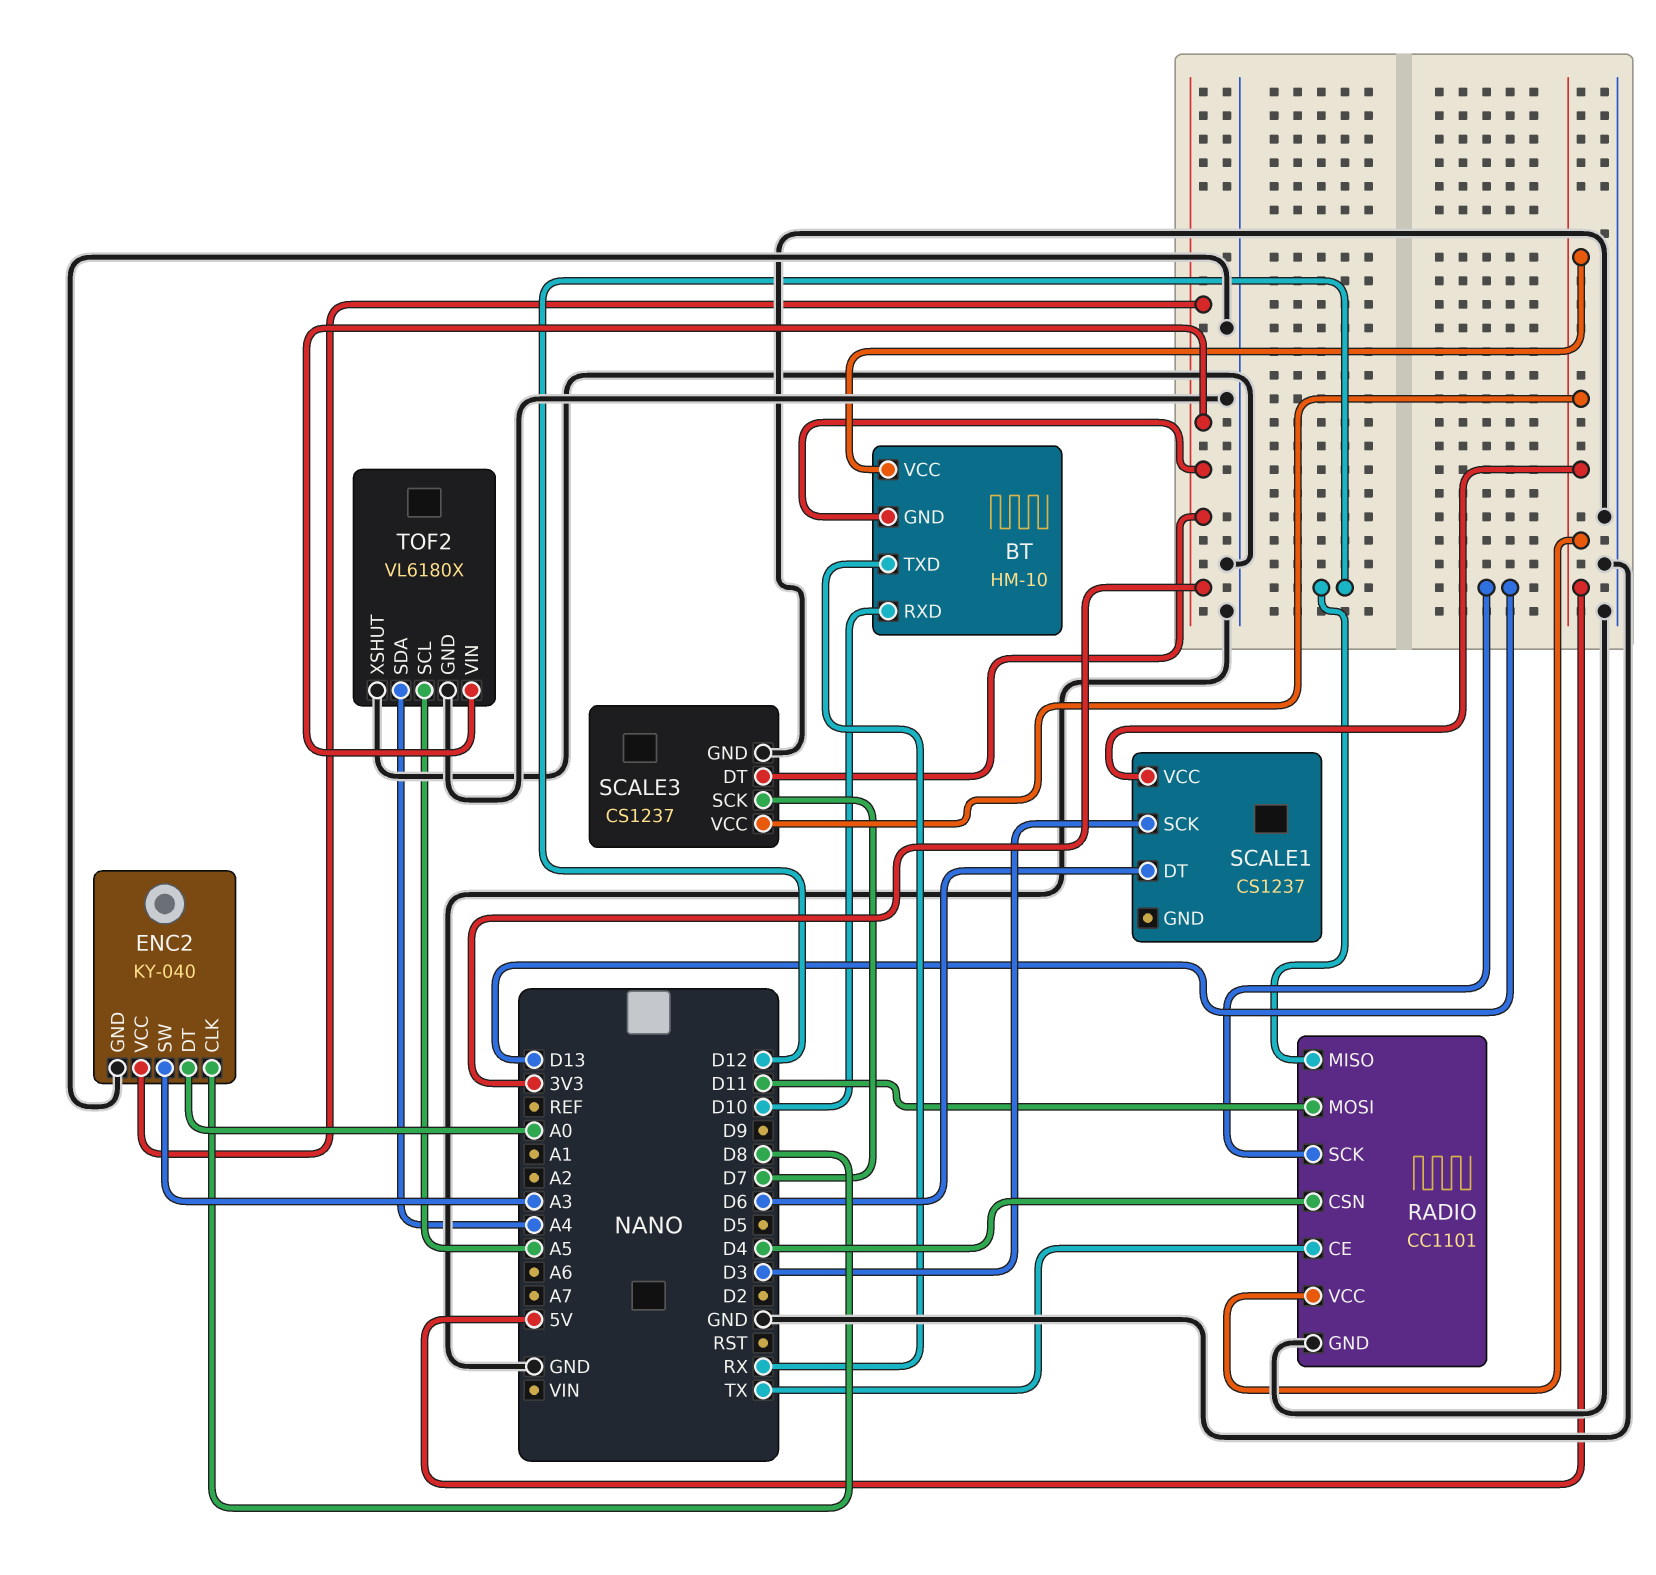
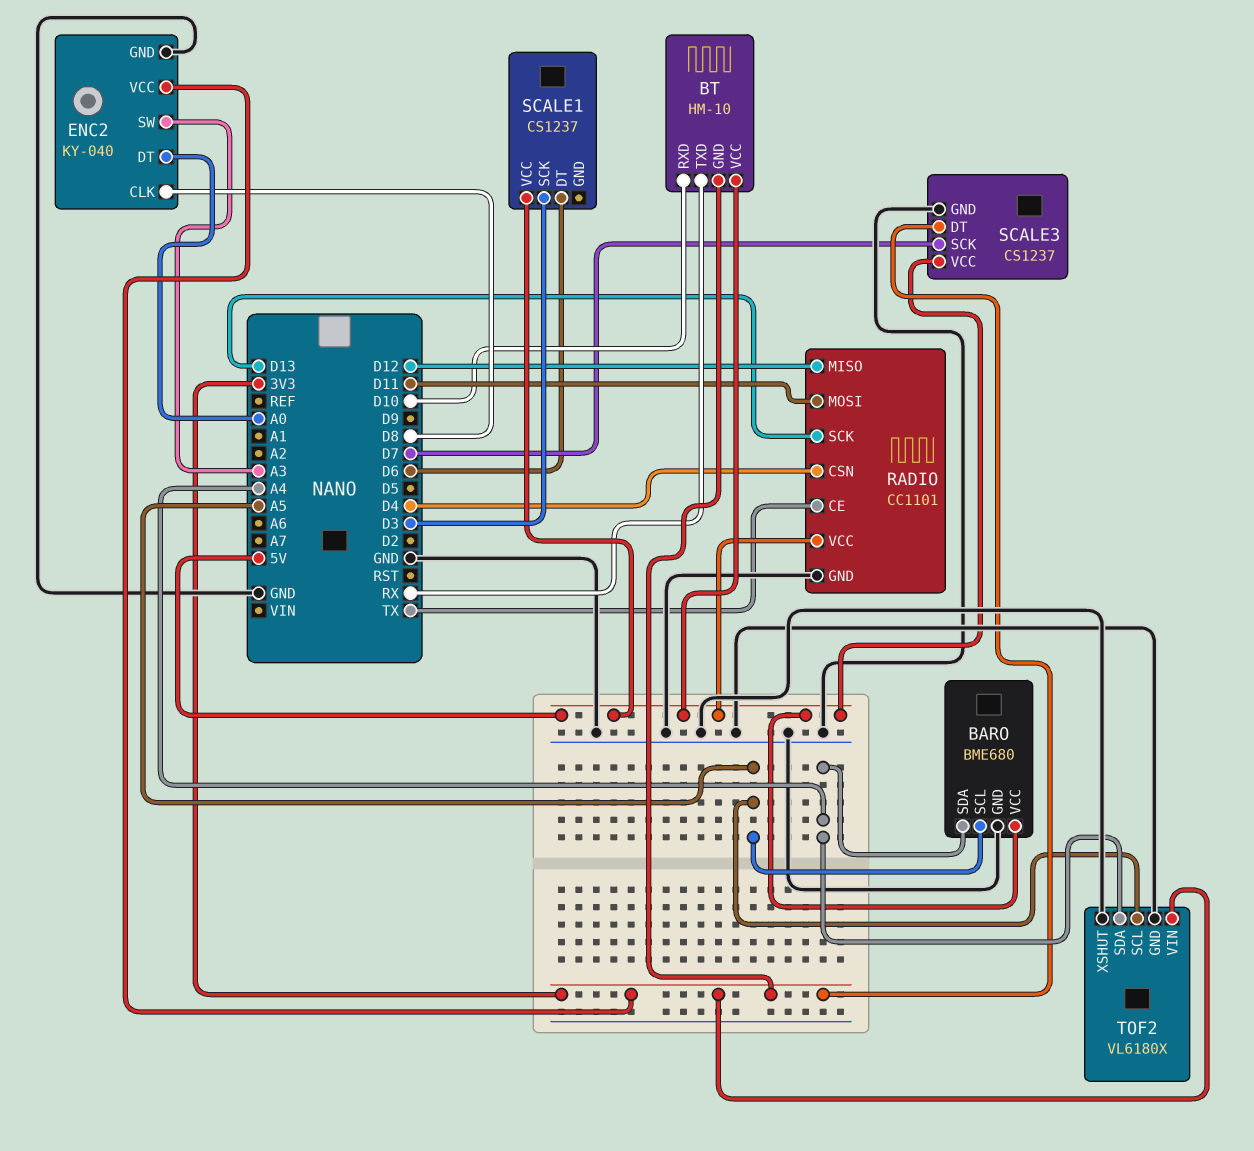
BARO: none -> BME680
BARO pin GND: none -> GND
BARO pin SCL: none -> A5
BARO pin SDA: none -> A4
BARO pin VCC: none -> 5V

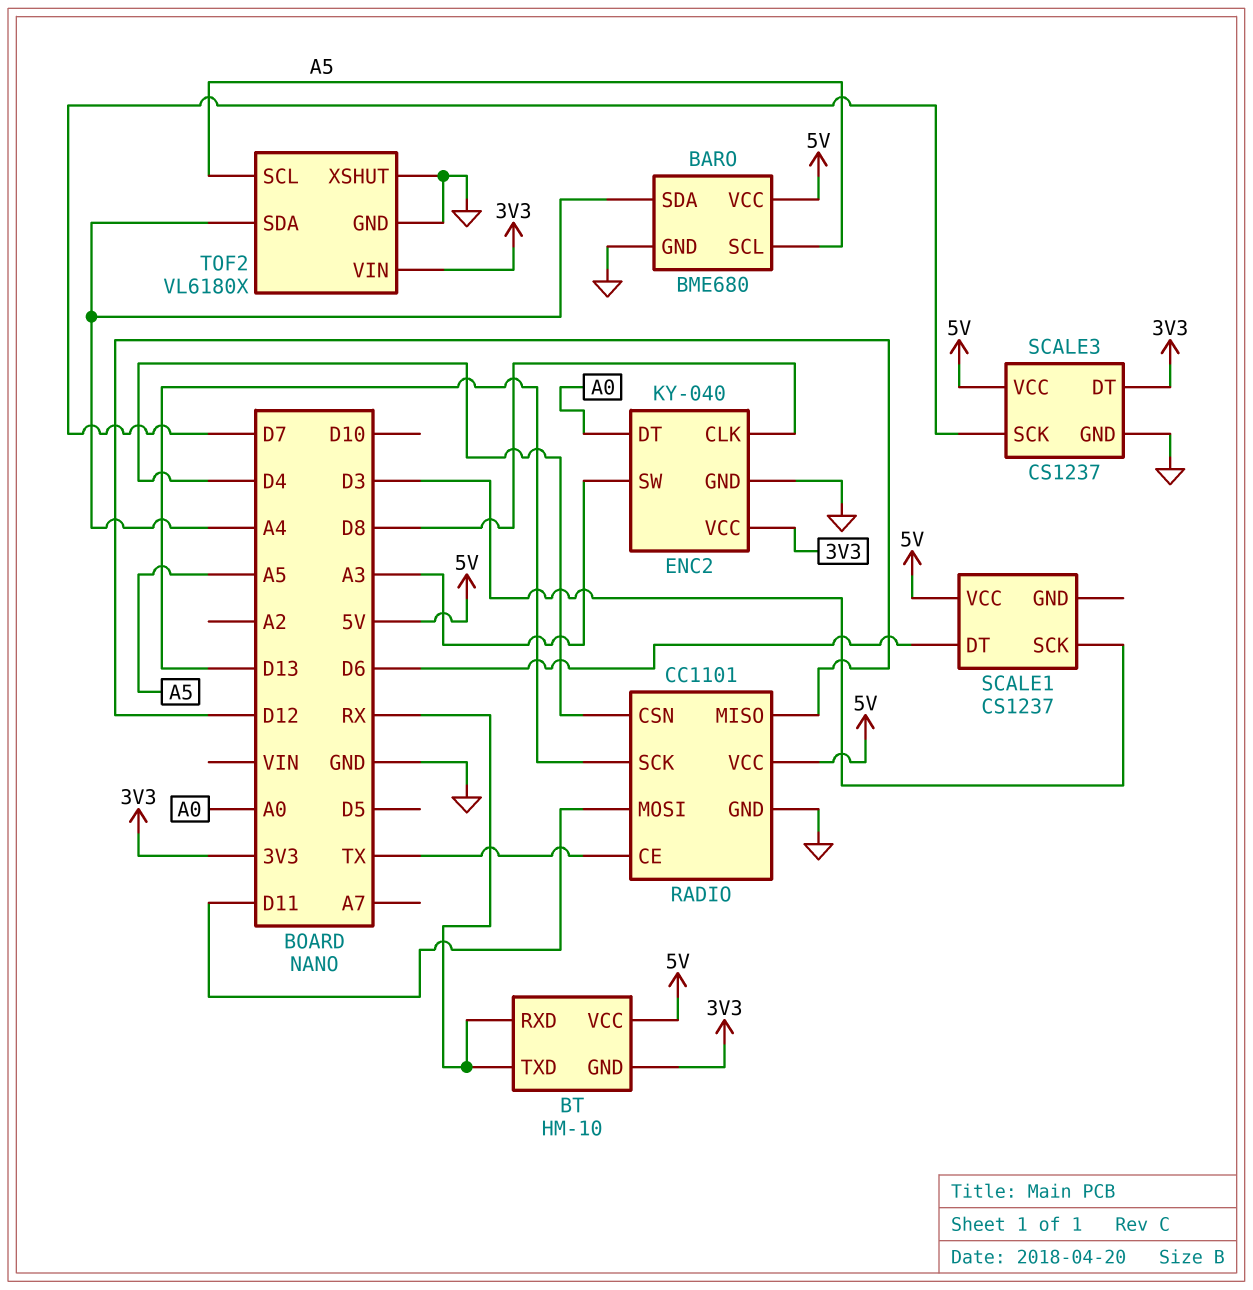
BT pin RXD: D10 -> RX

